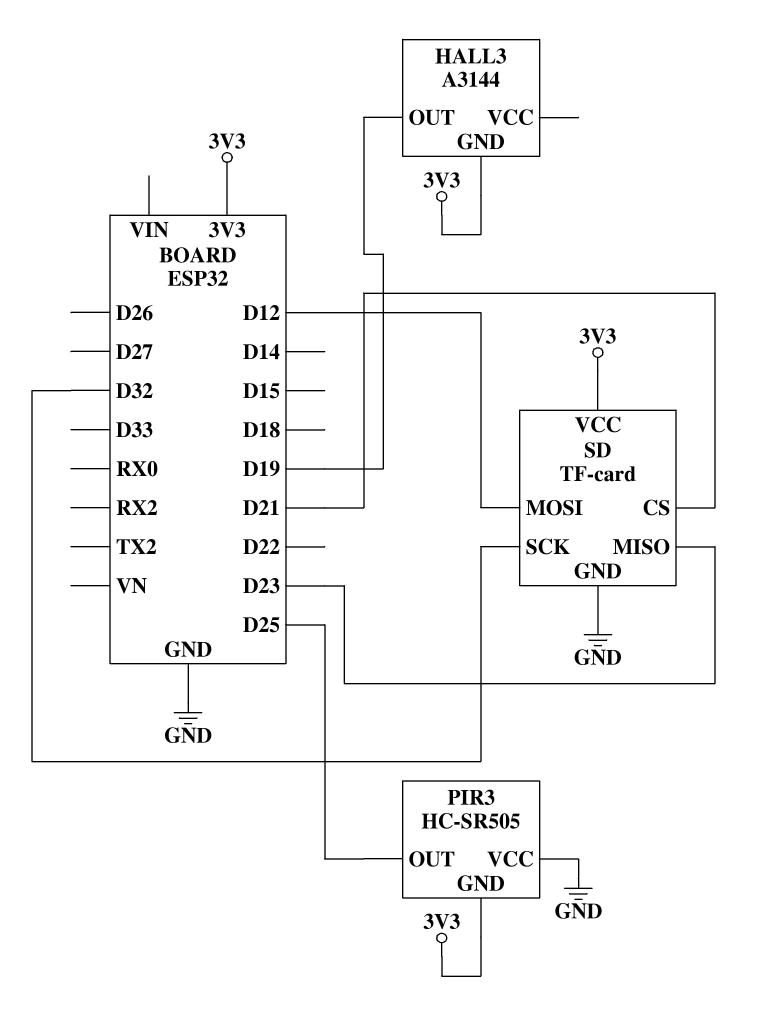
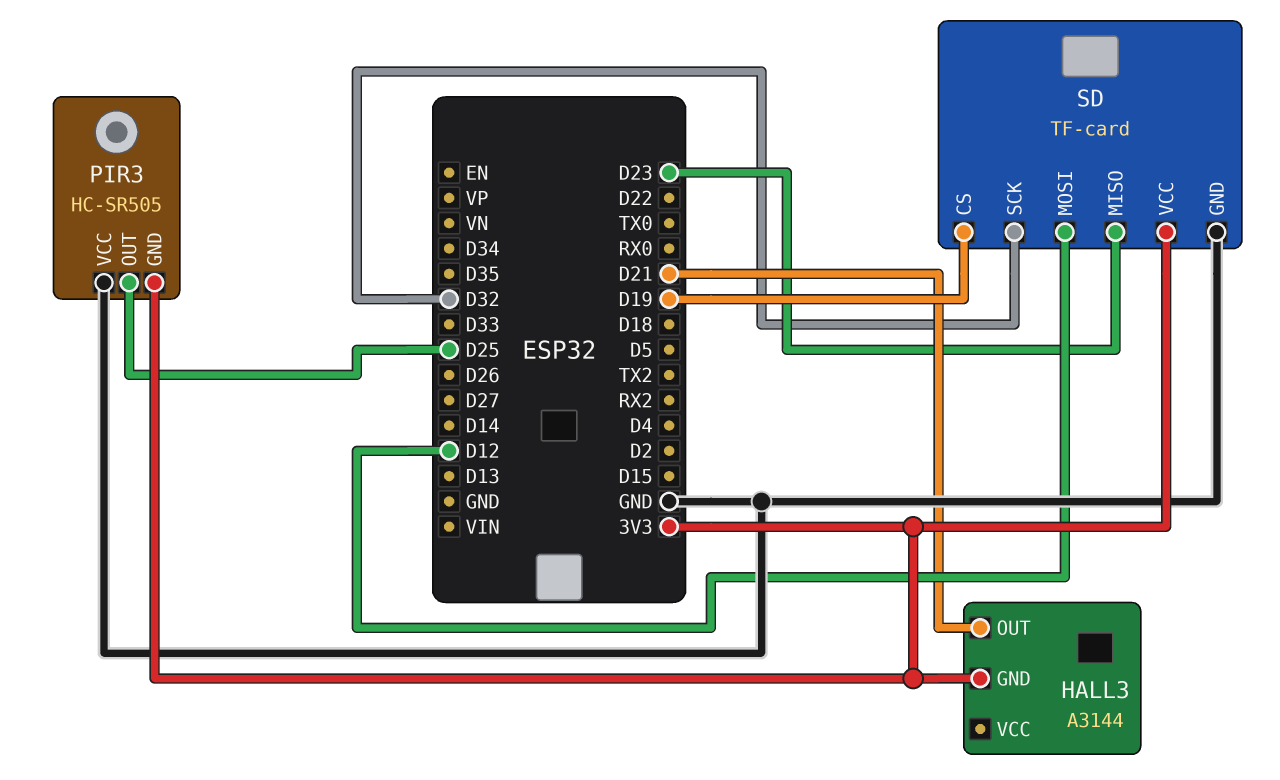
HALL3 pin OUT: D19 -> D21
SD pin CS: D21 -> D19

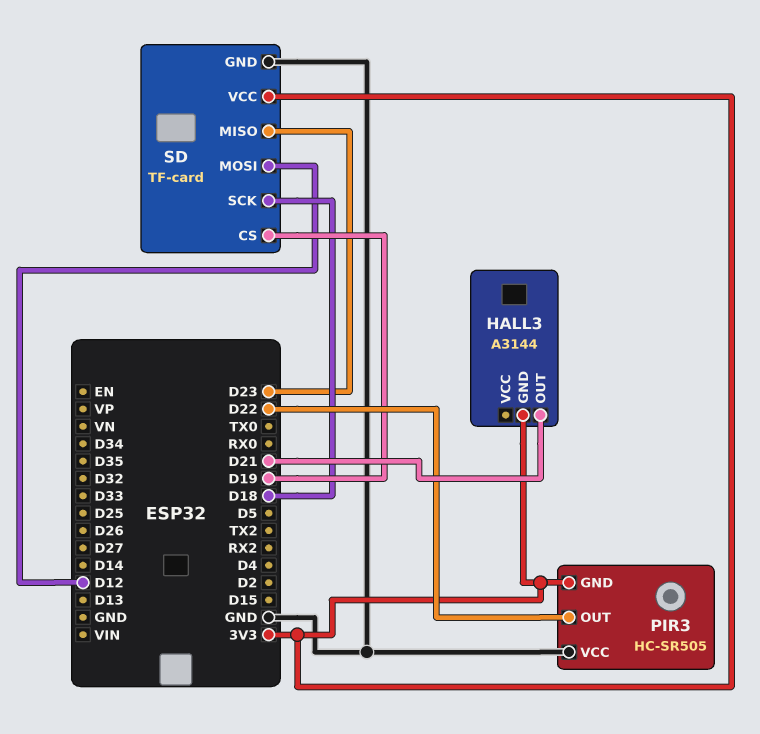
PIR3 pin OUT: D25 -> D22
SD pin SCK: D32 -> D18

